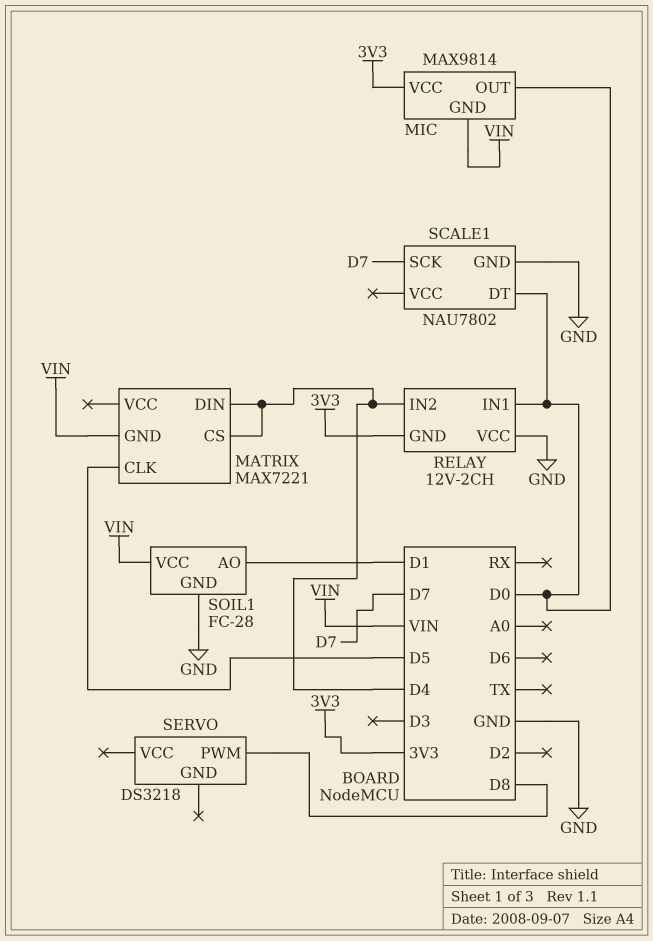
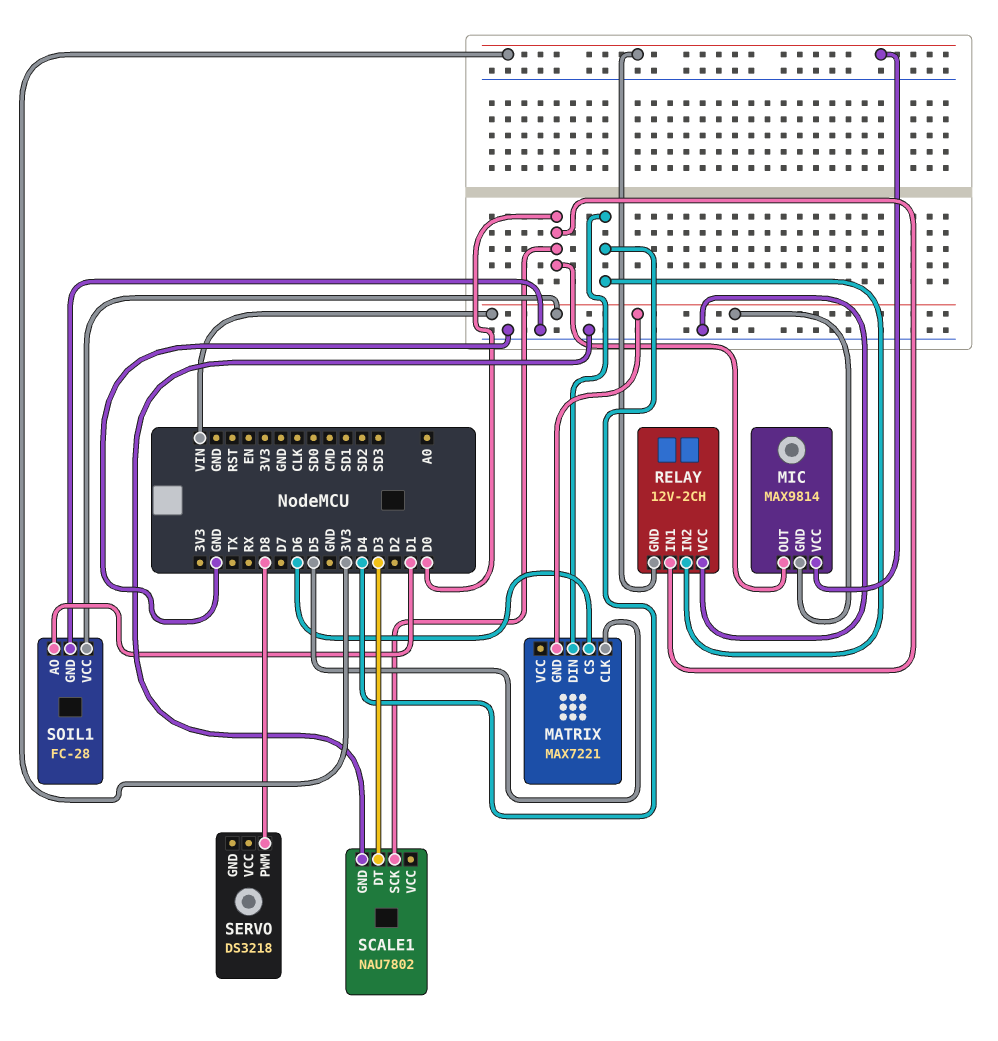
MATRIX pin CS: D4 -> D6
SCALE1 pin DT: D0 -> D3
SCALE1 pin SCK: D7 -> D0

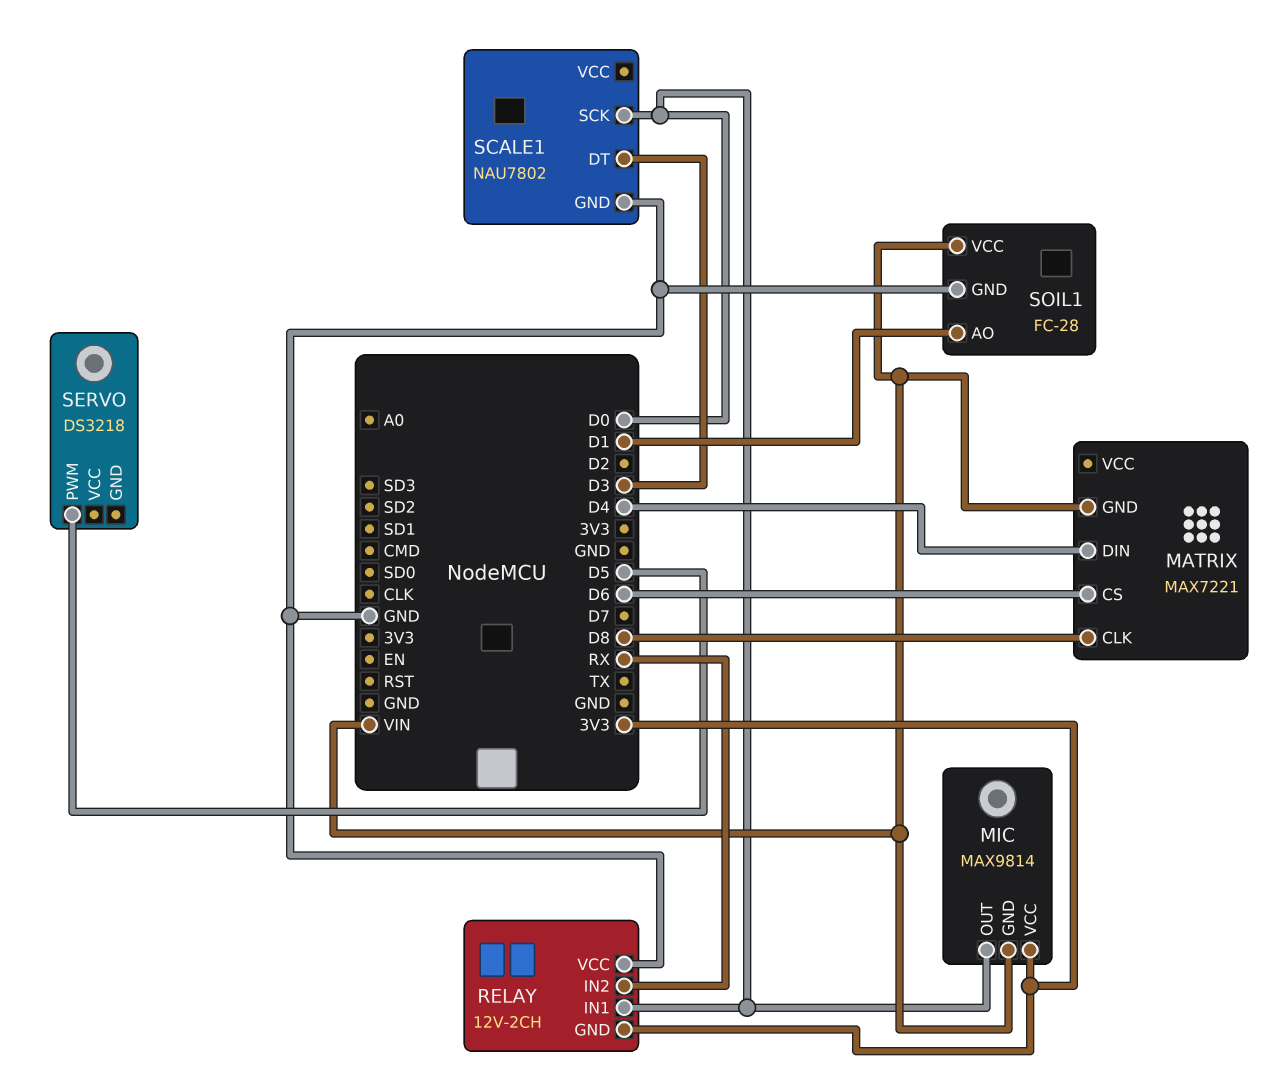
MATRIX pin CLK: D5 -> D8
RELAY pin IN2: D4 -> RX
SERVO pin PWM: D8 -> D5

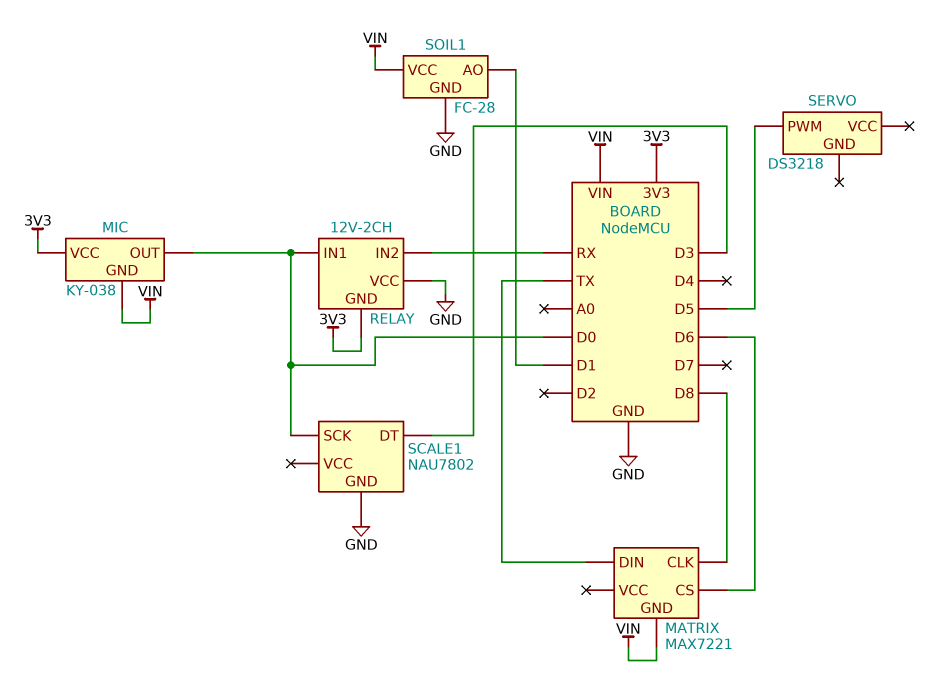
MATRIX pin DIN: D4 -> TX
MIC: MAX9814 -> KY-038

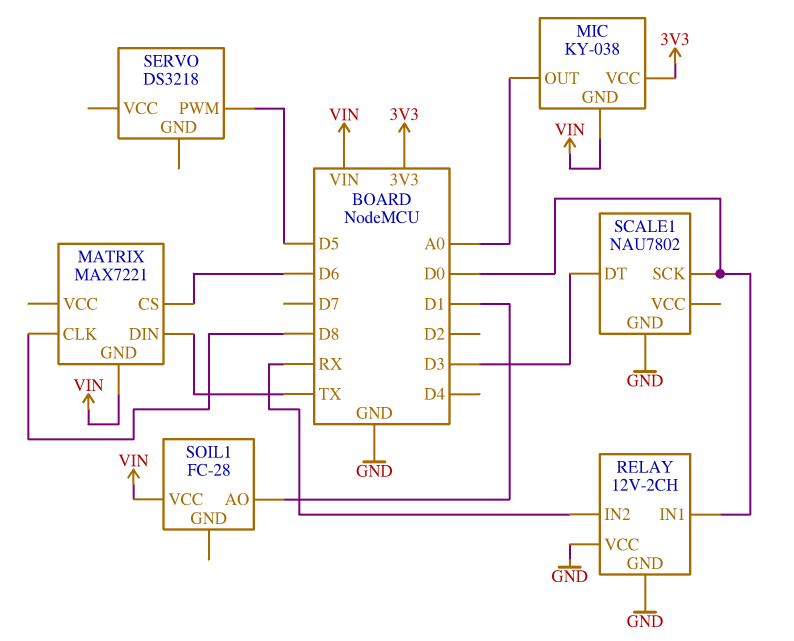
MIC pin OUT: D0 -> A0
RELAY pin GND: 3V3 -> GND
SOIL1 pin GND: GND -> none

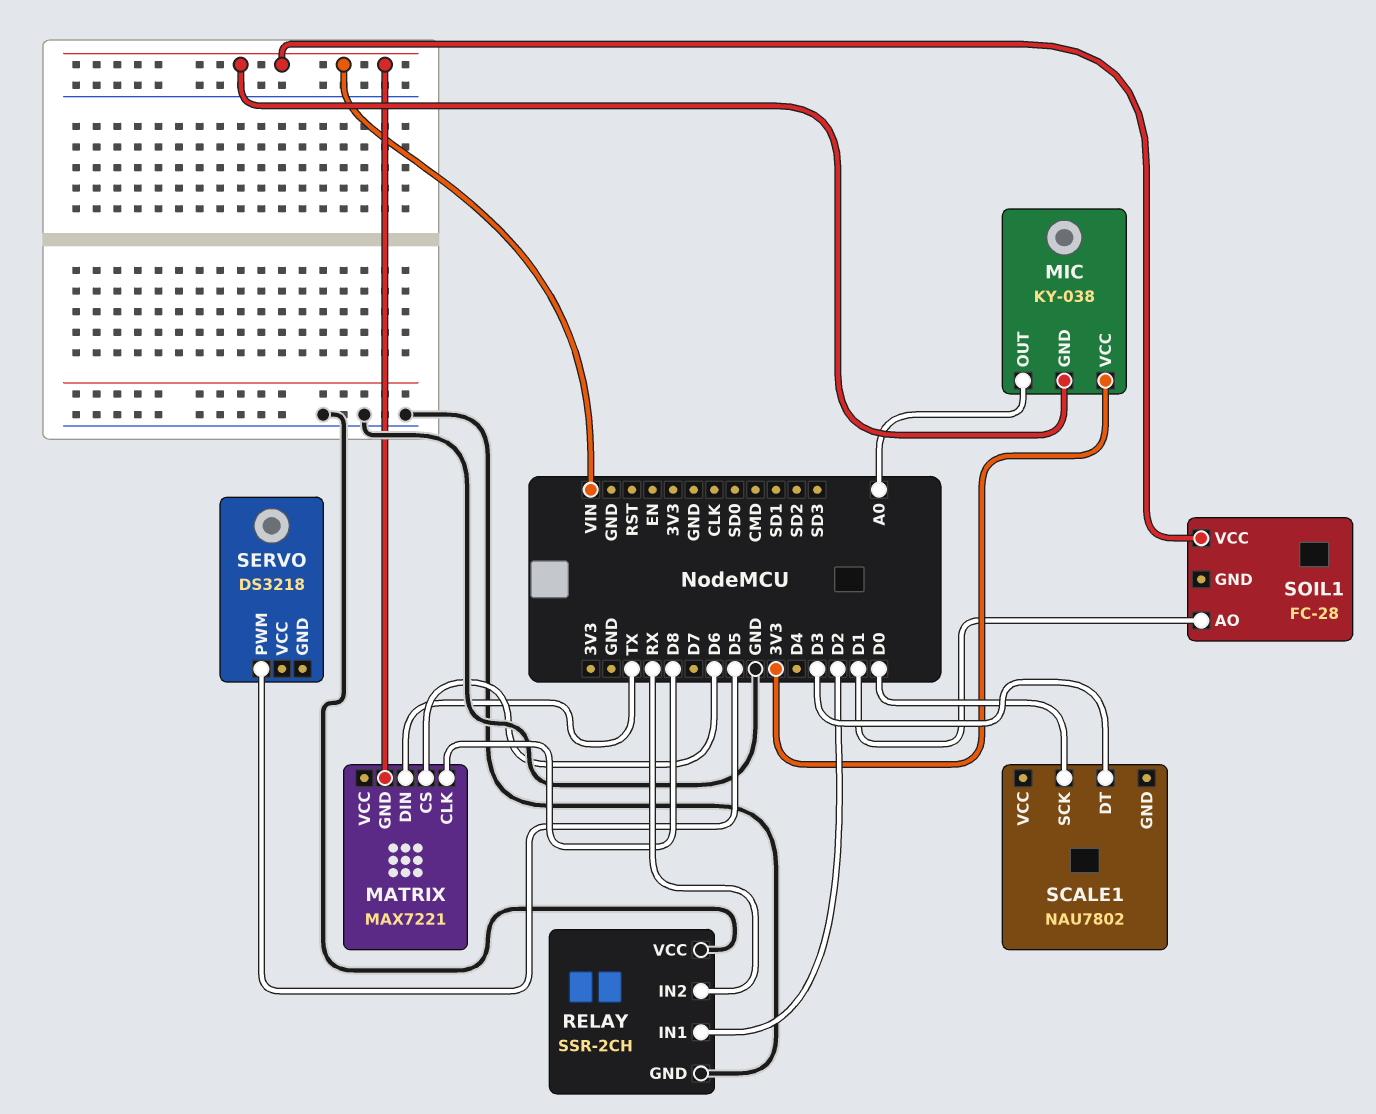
RELAY: 12V-2CH -> SSR-2CH
RELAY pin IN1: D0 -> D2
SCALE1 pin GND: GND -> none

